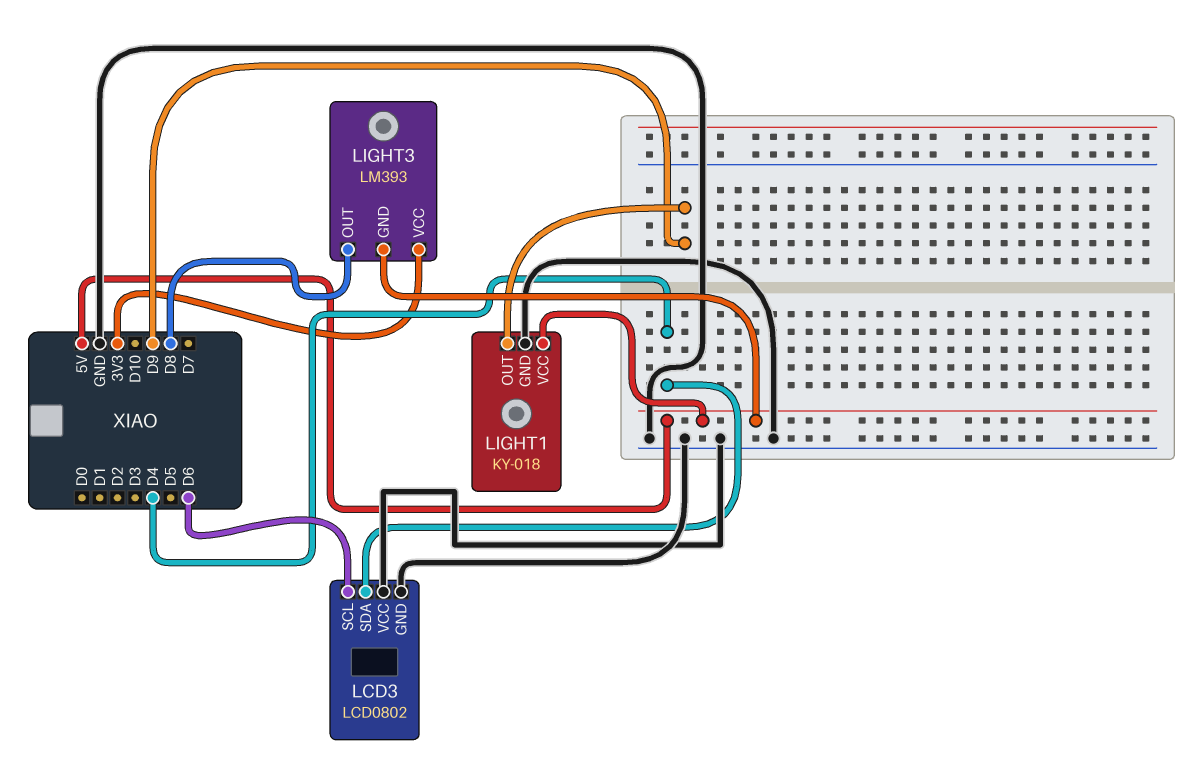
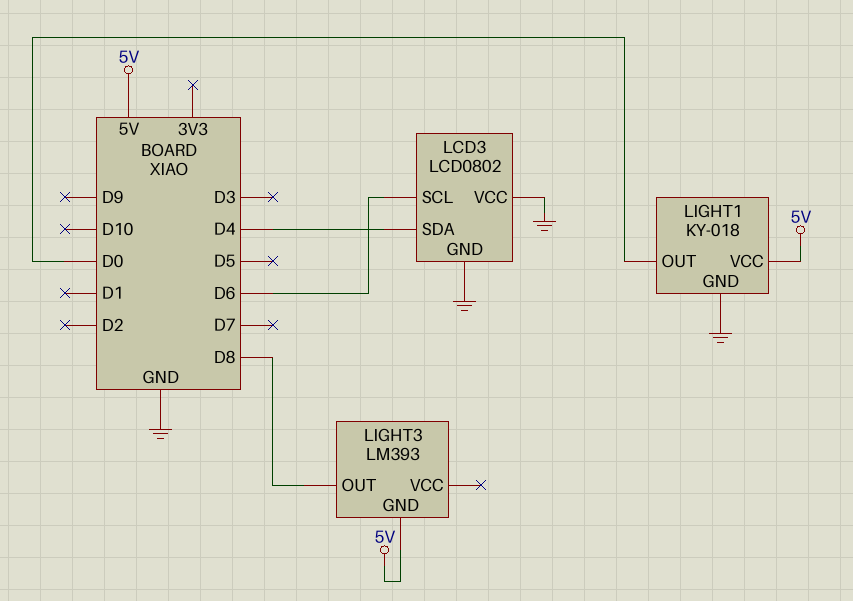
LIGHT1 pin OUT: D9 -> D0
LIGHT3 pin VCC: 3V3 -> none

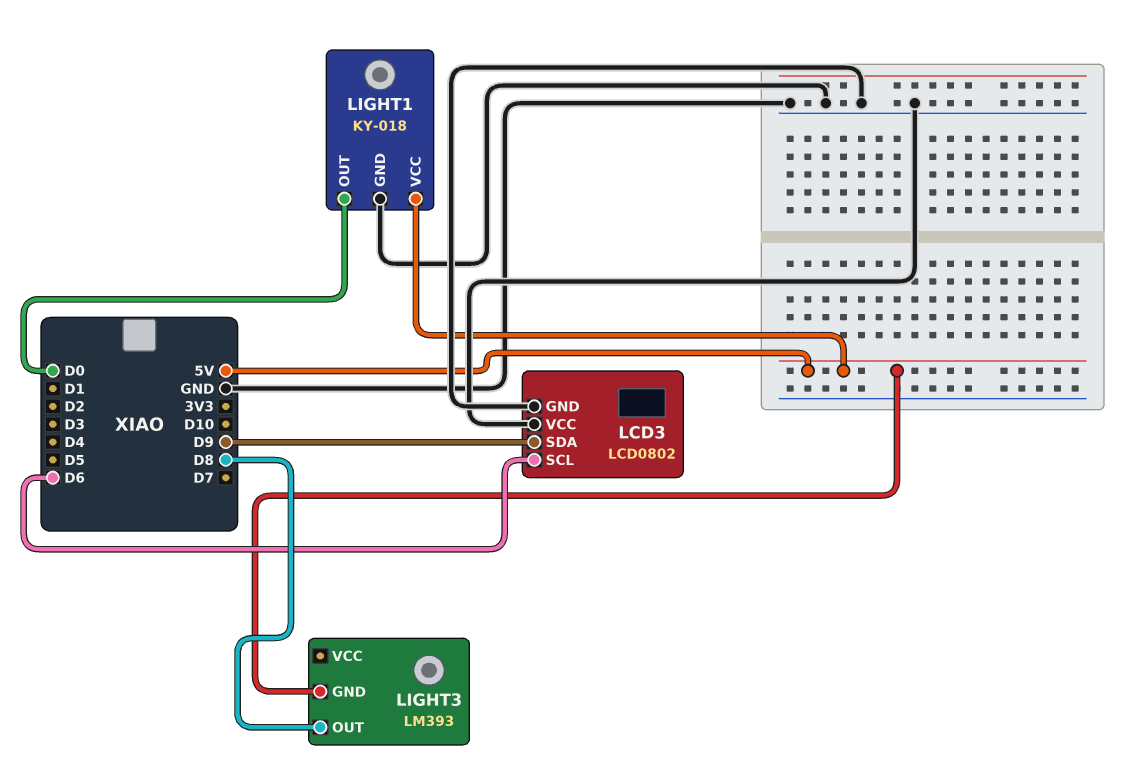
LCD3 pin SDA: D4 -> D9

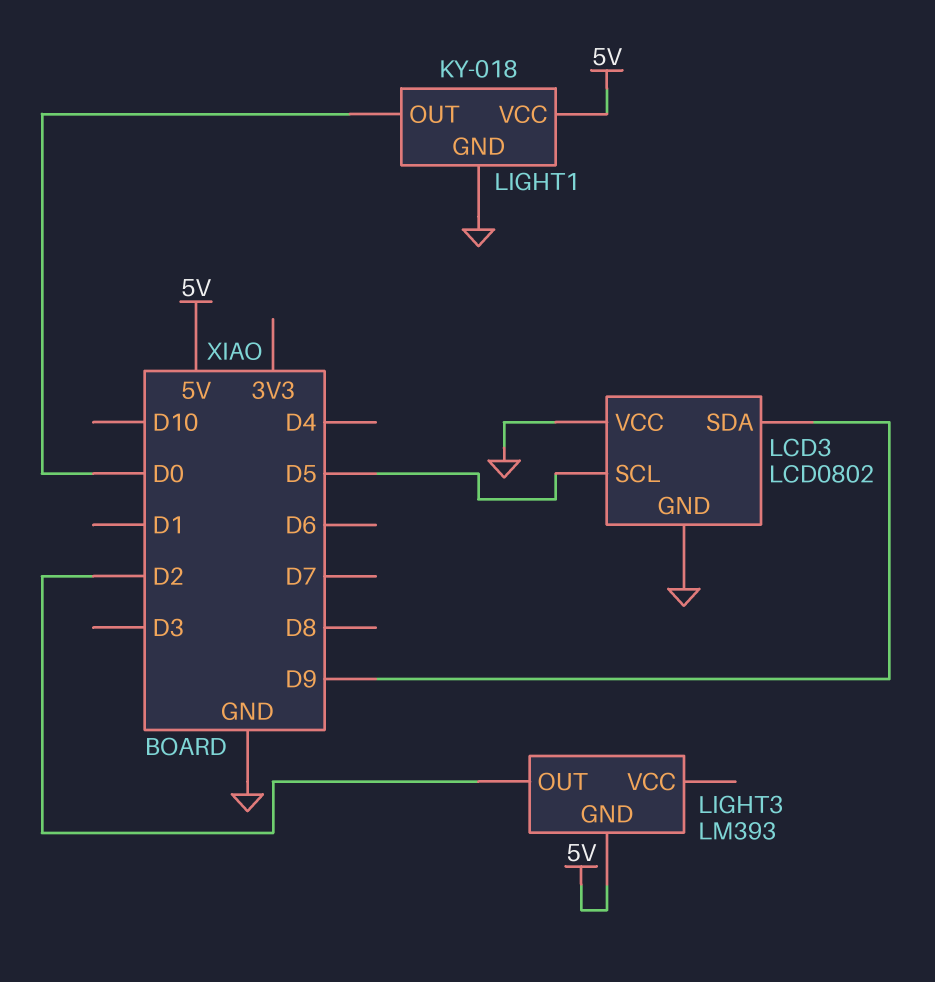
LCD3 pin SCL: D6 -> D5
LIGHT3 pin OUT: D8 -> D2

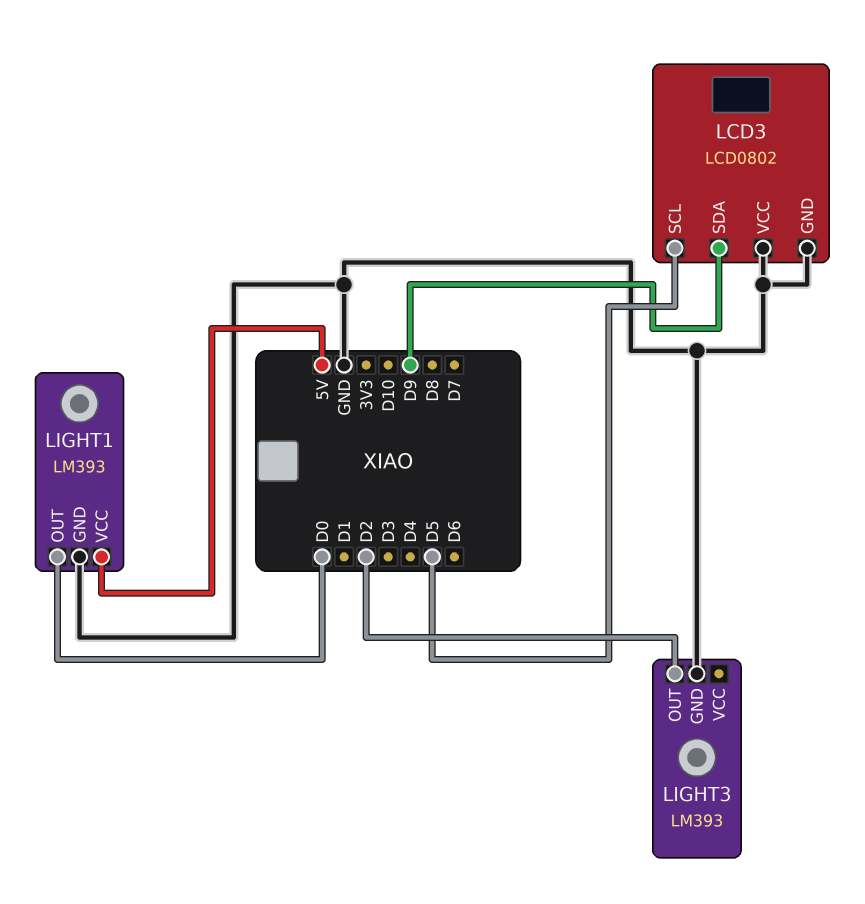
LIGHT1: KY-018 -> LM393
LIGHT3 pin GND: 5V -> GND

